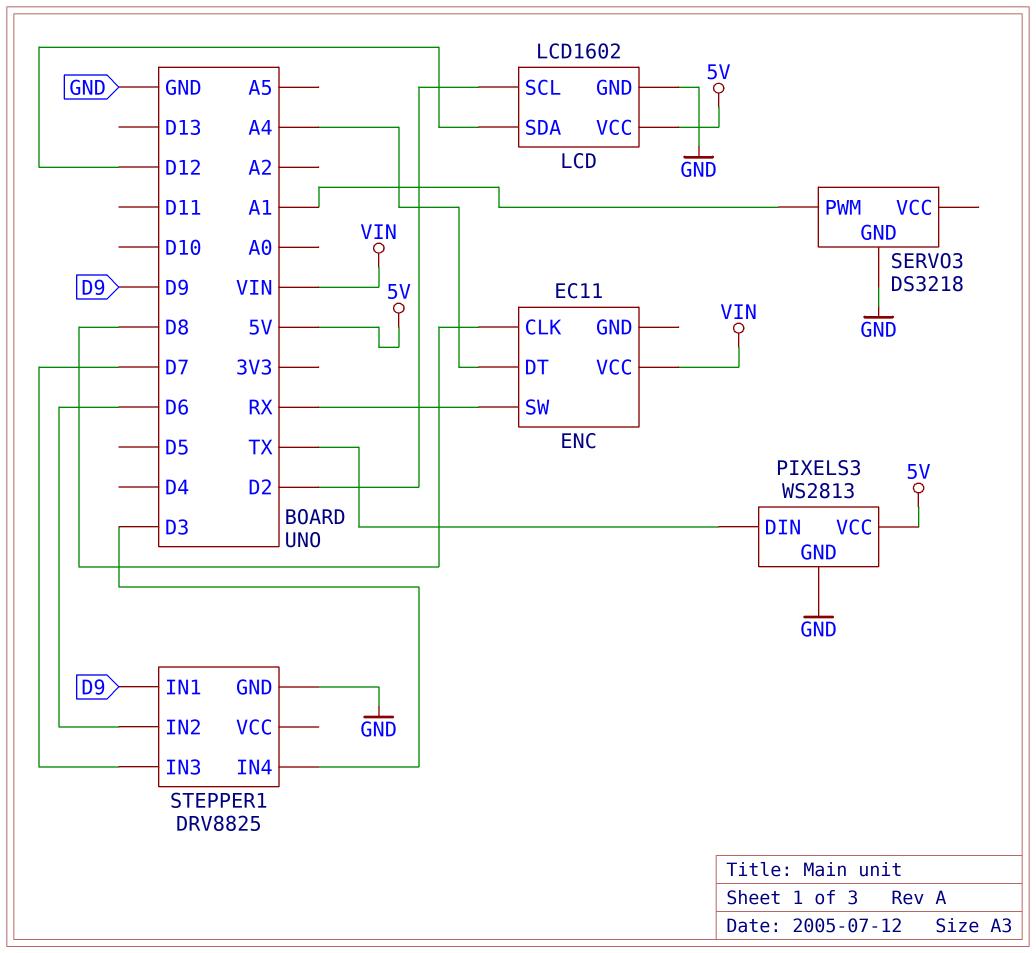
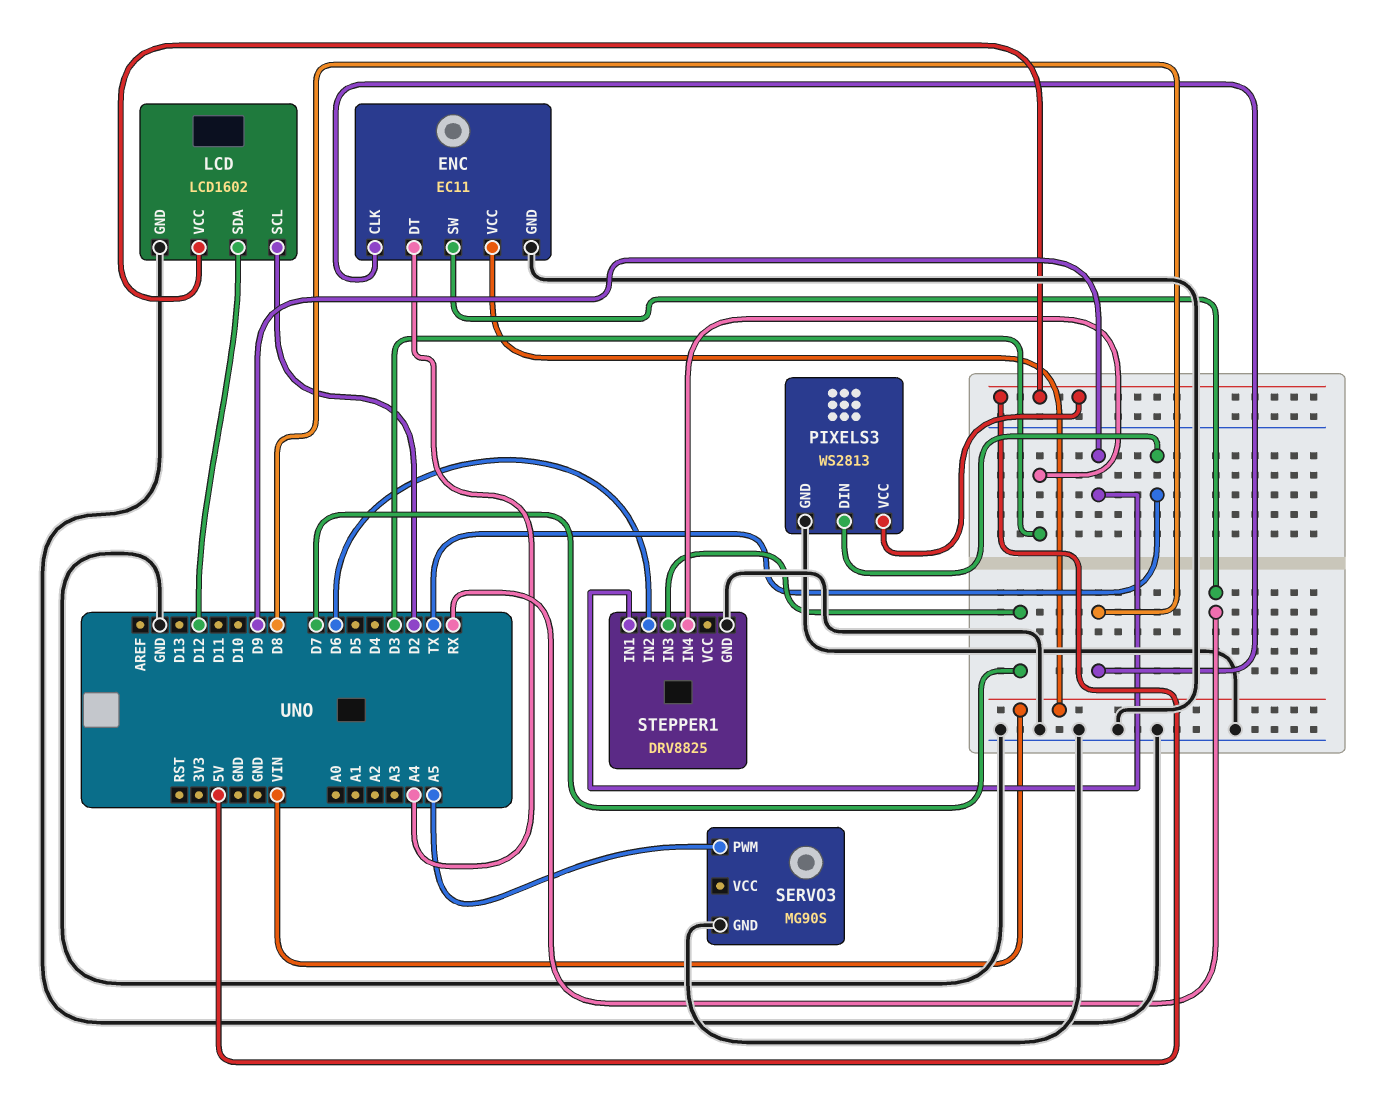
ENC pin GND: none -> GND
SERVO3: DS3218 -> MG90S
SERVO3 pin PWM: A1 -> A5

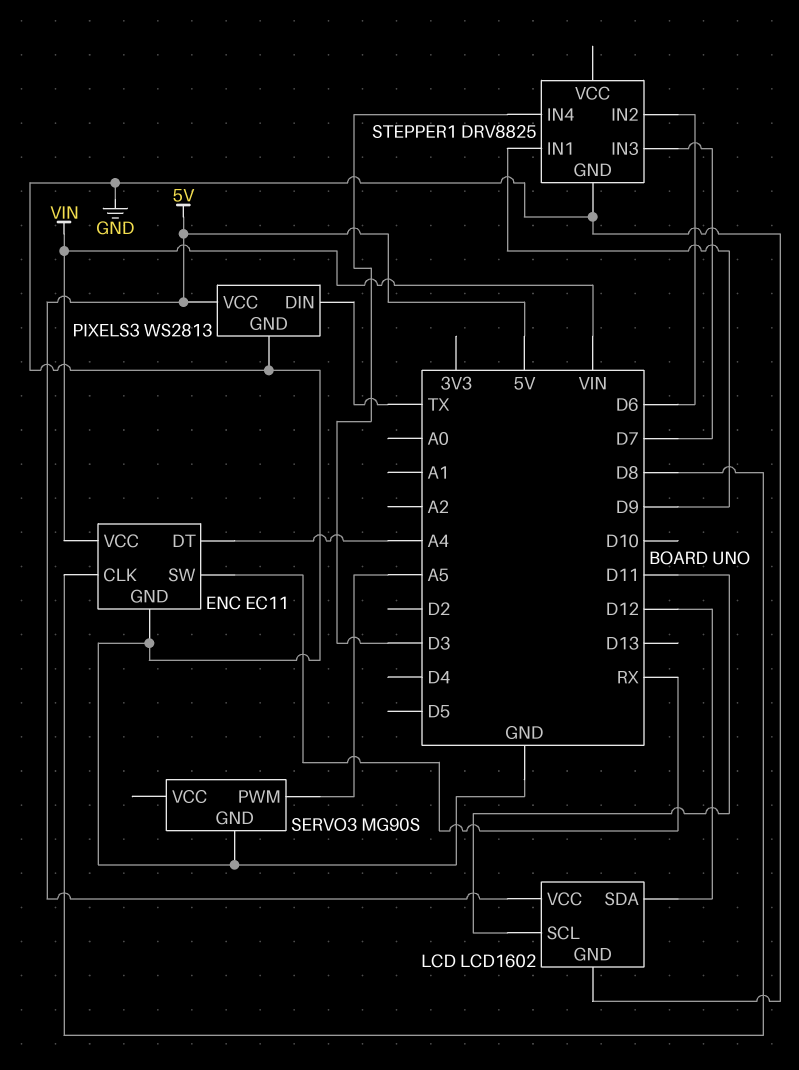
LCD pin SCL: D2 -> D11

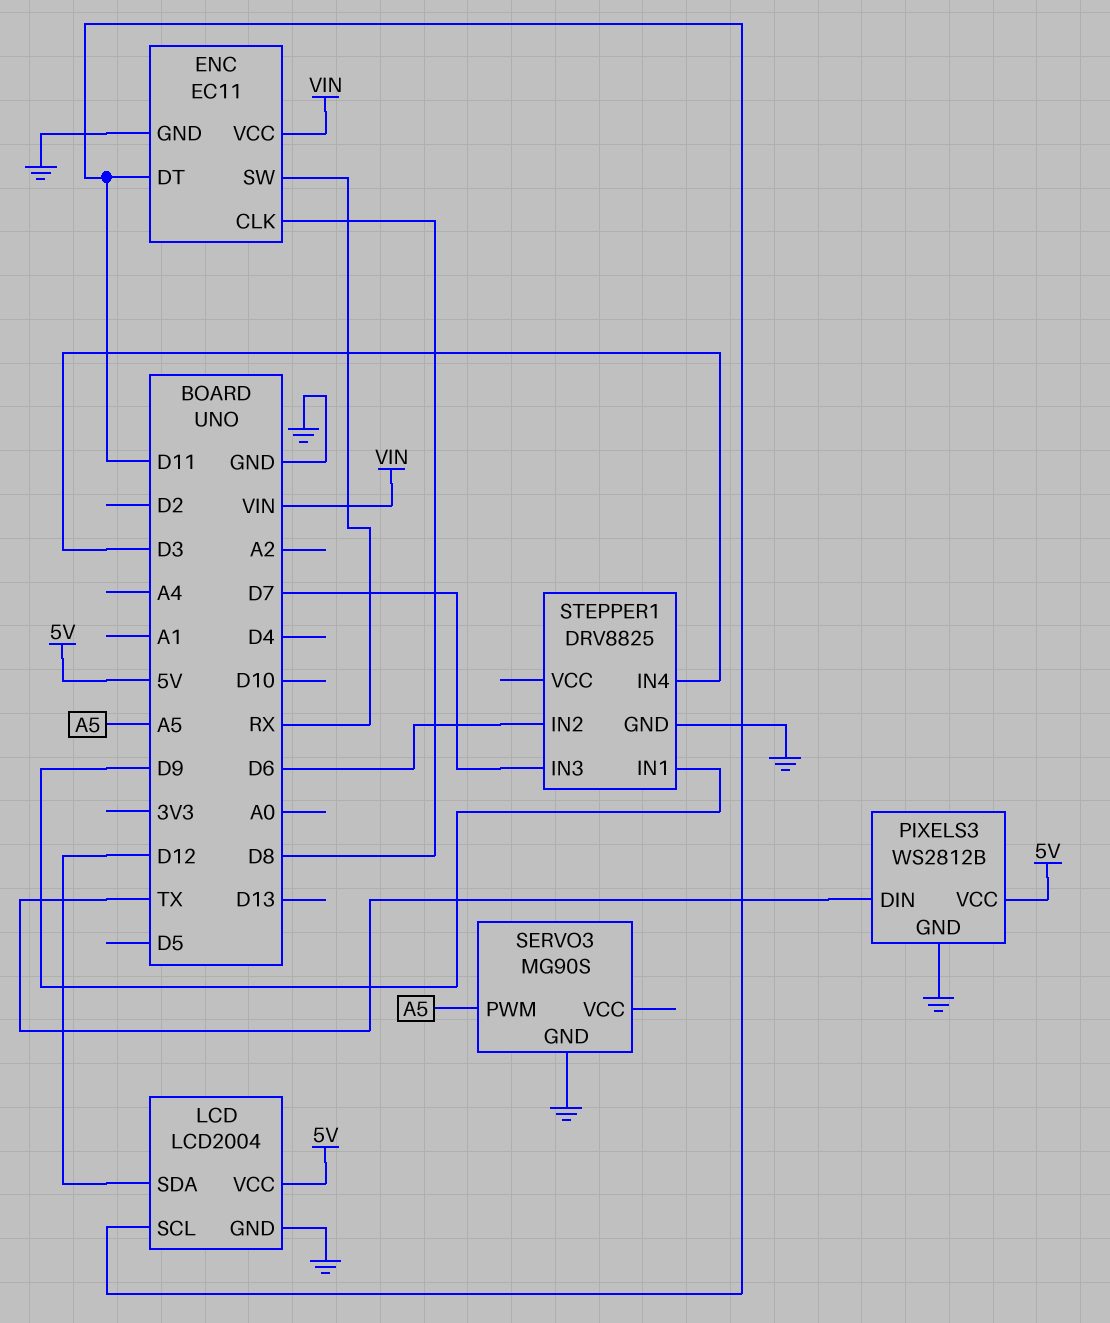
ENC pin DT: A4 -> D11
LCD: LCD1602 -> LCD2004
PIXELS3: WS2813 -> WS2812B

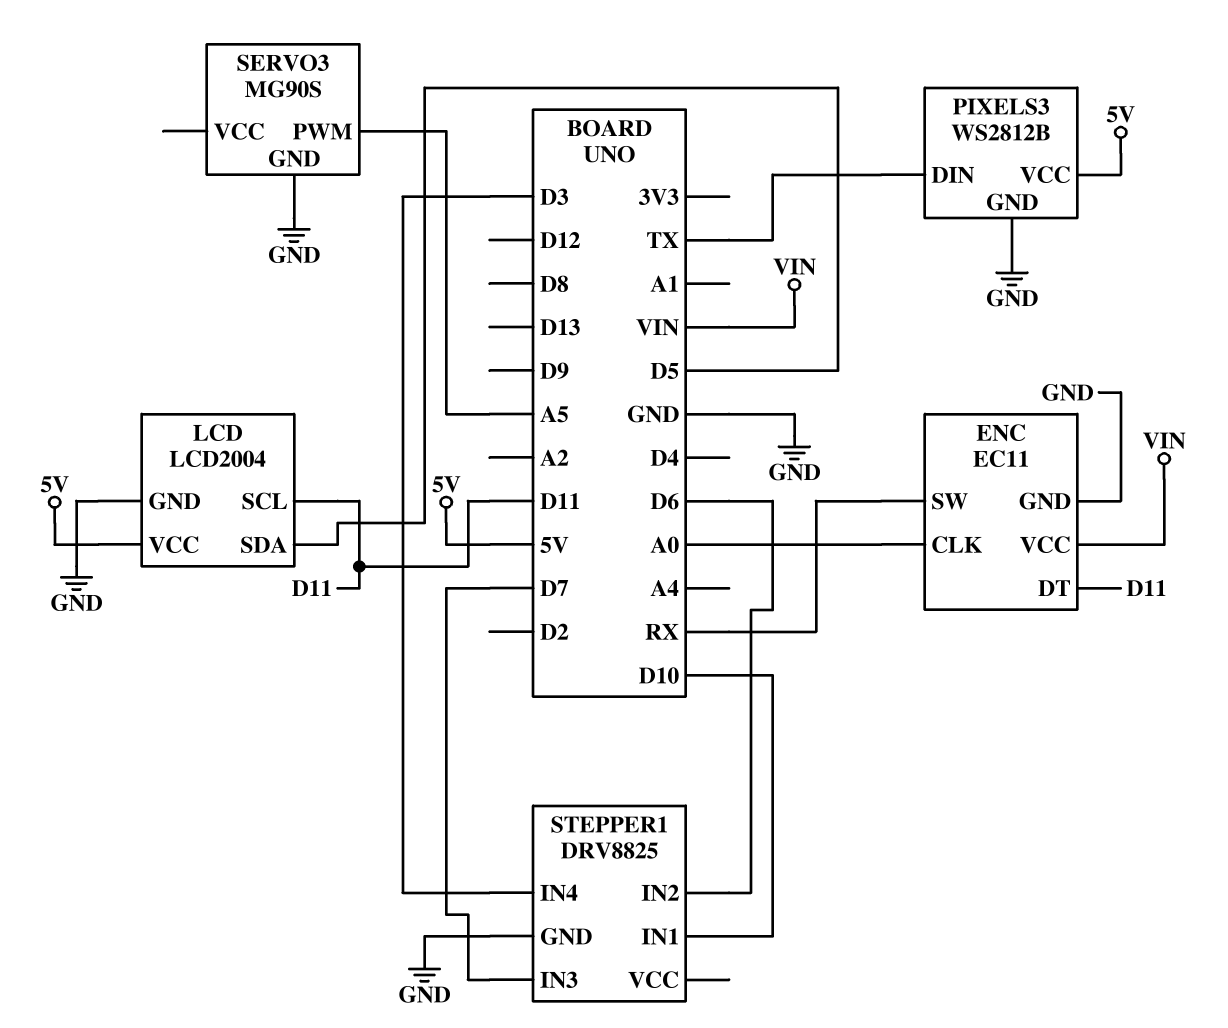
ENC pin CLK: D8 -> A0
LCD pin SDA: D12 -> D5
STEPPER1 pin IN1: D9 -> D10

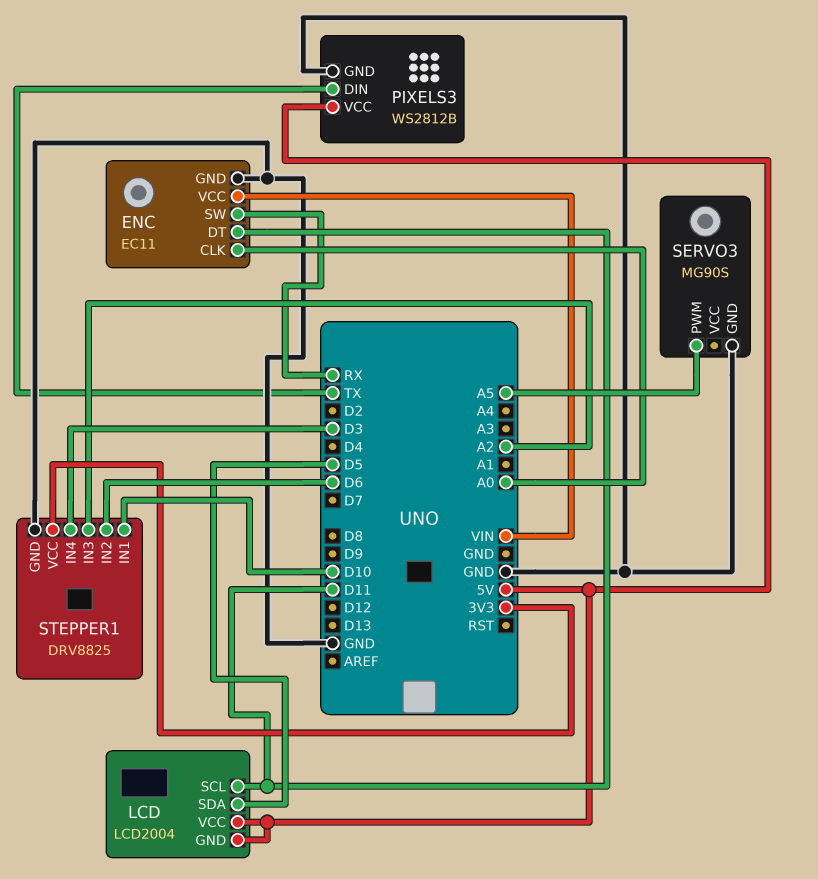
LCD pin GND: GND -> 5V
STEPPER1 pin IN3: D7 -> A2
STEPPER1 pin VCC: none -> 3V3

